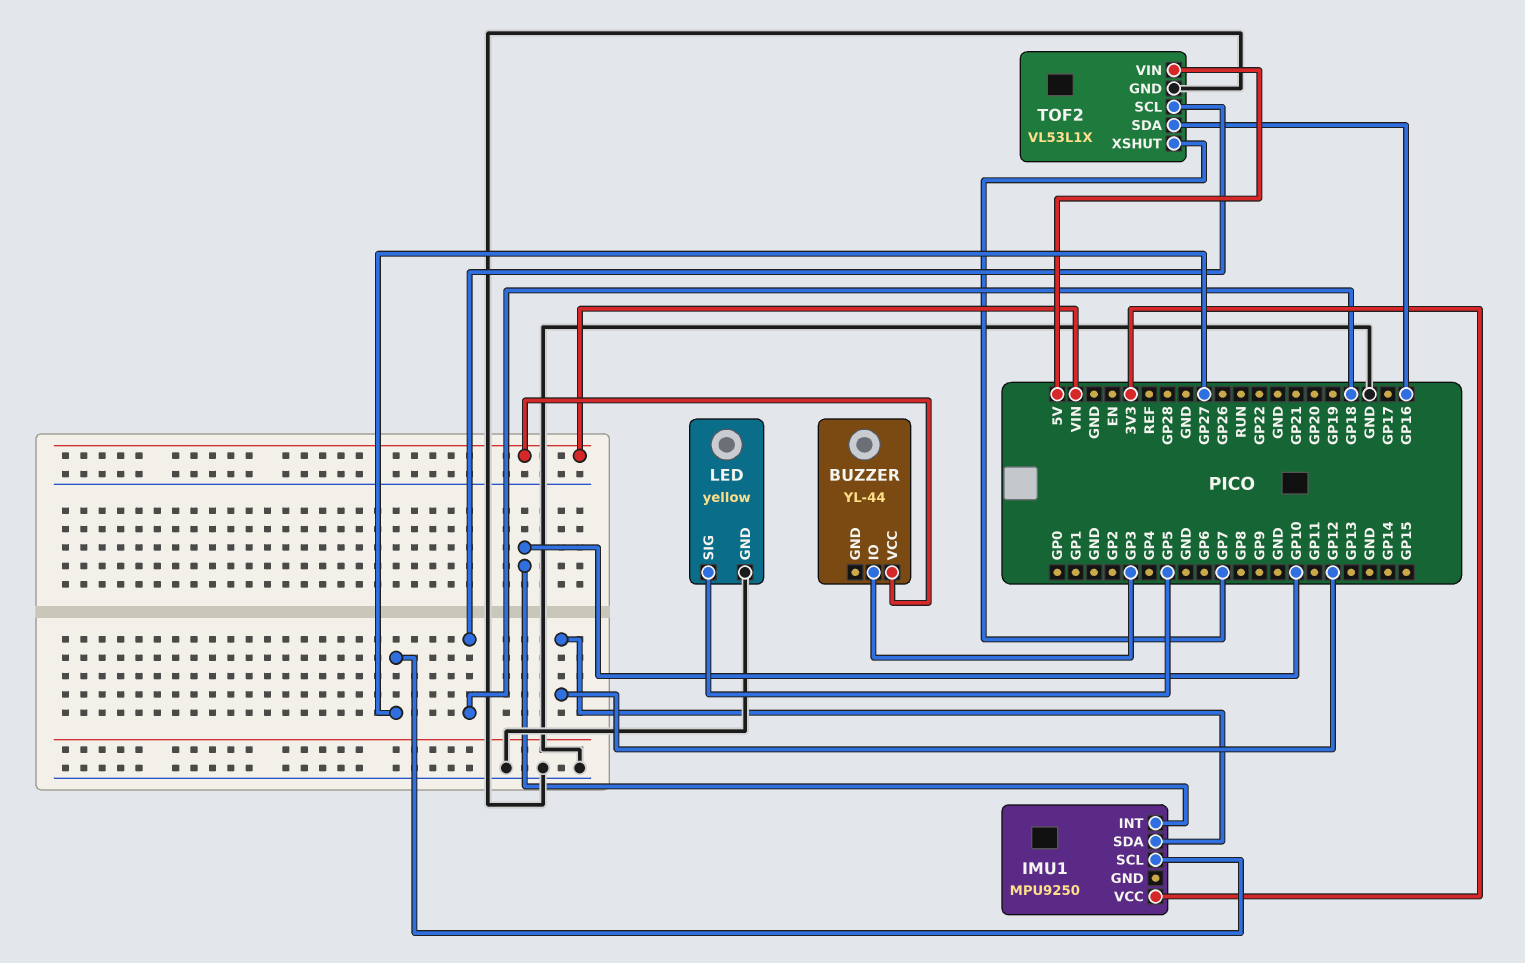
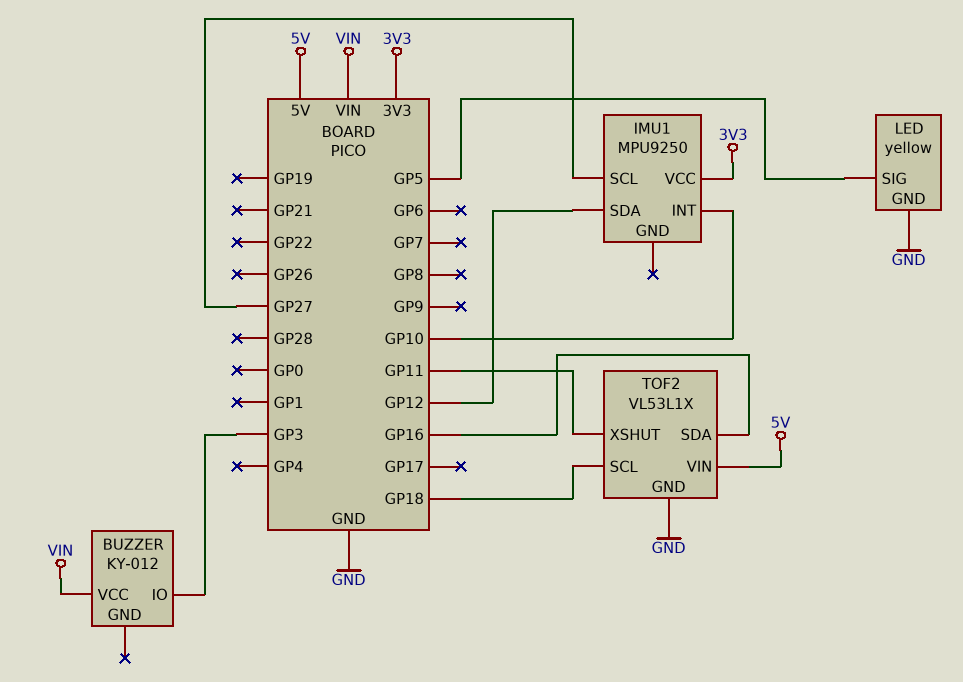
BUZZER: YL-44 -> KY-012
TOF2 pin XSHUT: GP7 -> GP11

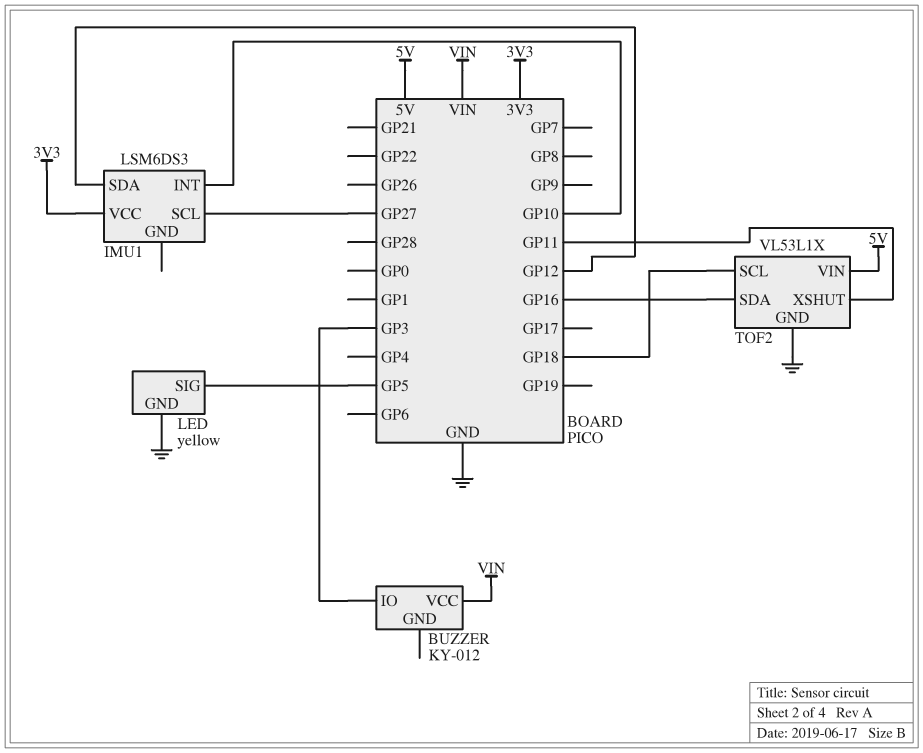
IMU1: MPU9250 -> LSM6DS3

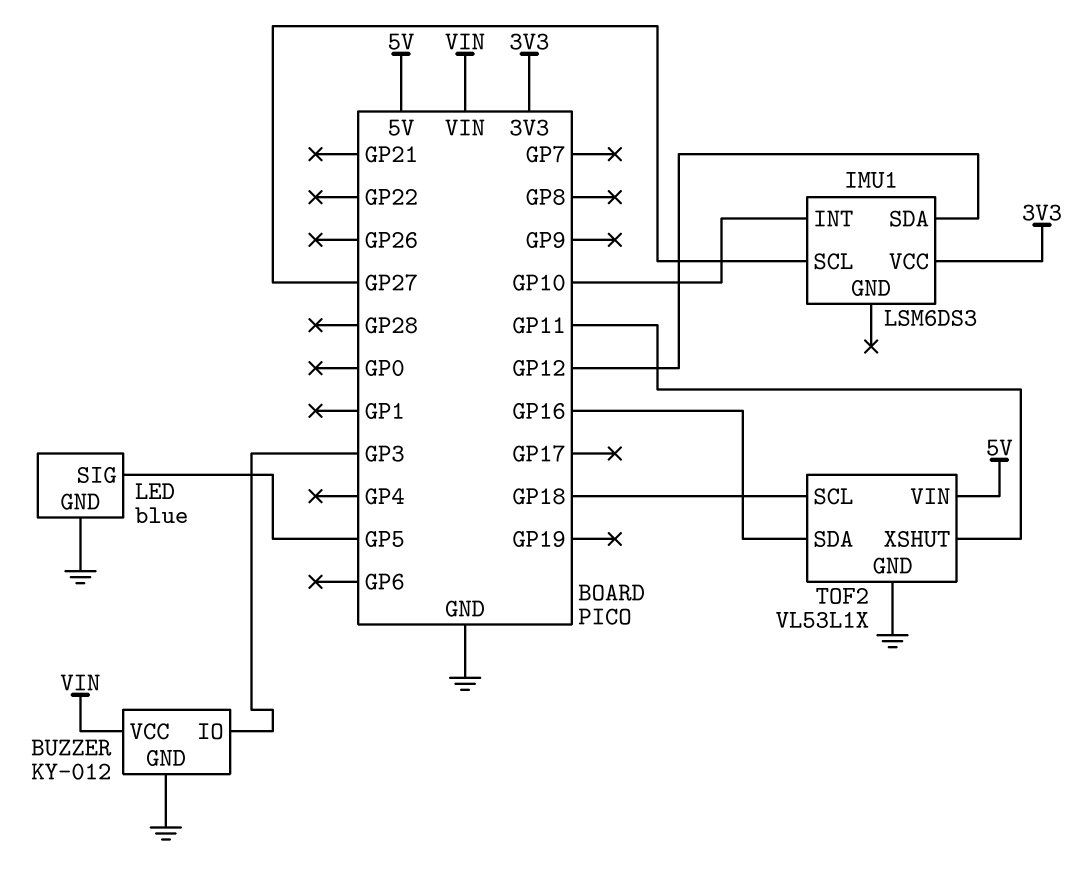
BUZZER pin GND: none -> GND
LED: yellow -> blue

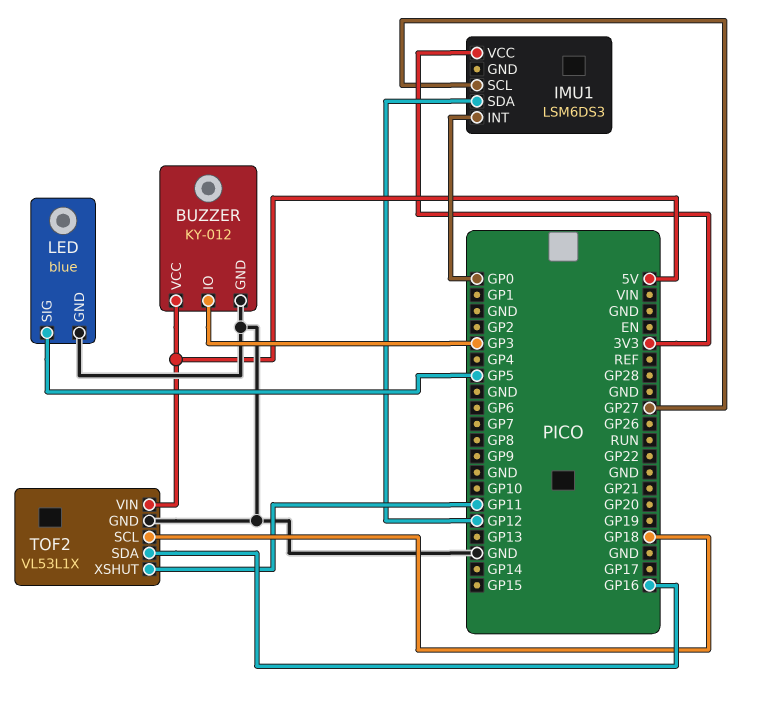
BUZZER pin VCC: VIN -> 5V
IMU1 pin INT: GP10 -> GP0

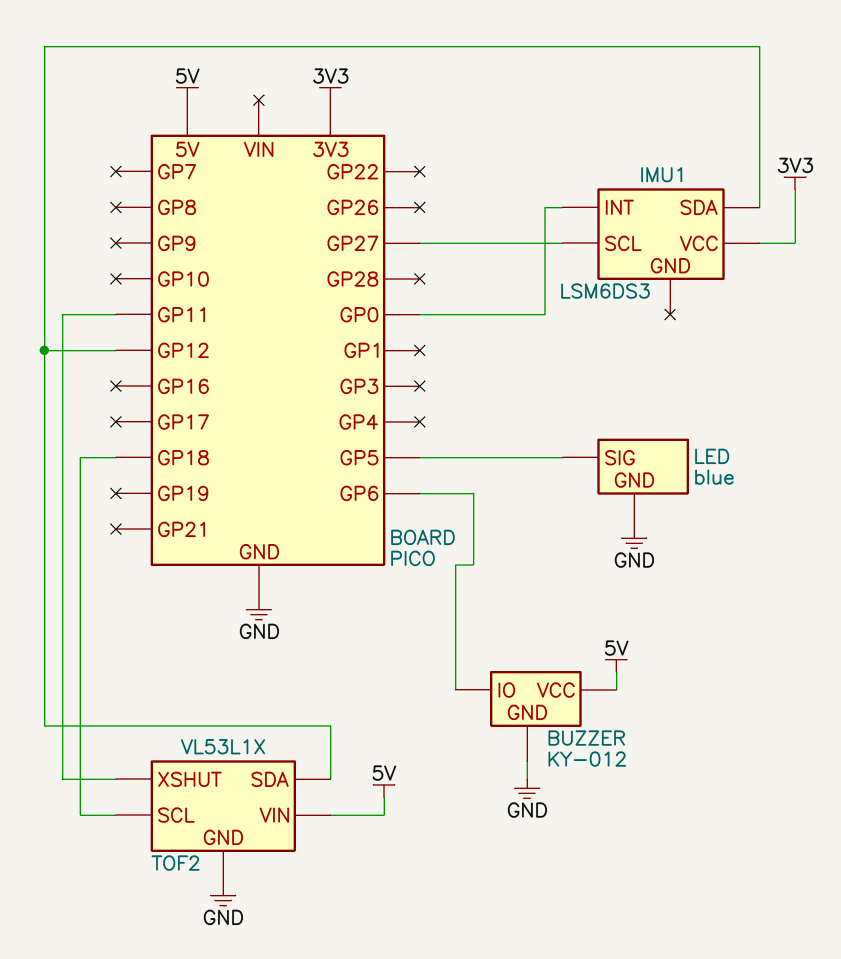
BUZZER pin IO: GP3 -> GP6
TOF2 pin SDA: GP16 -> GP12

